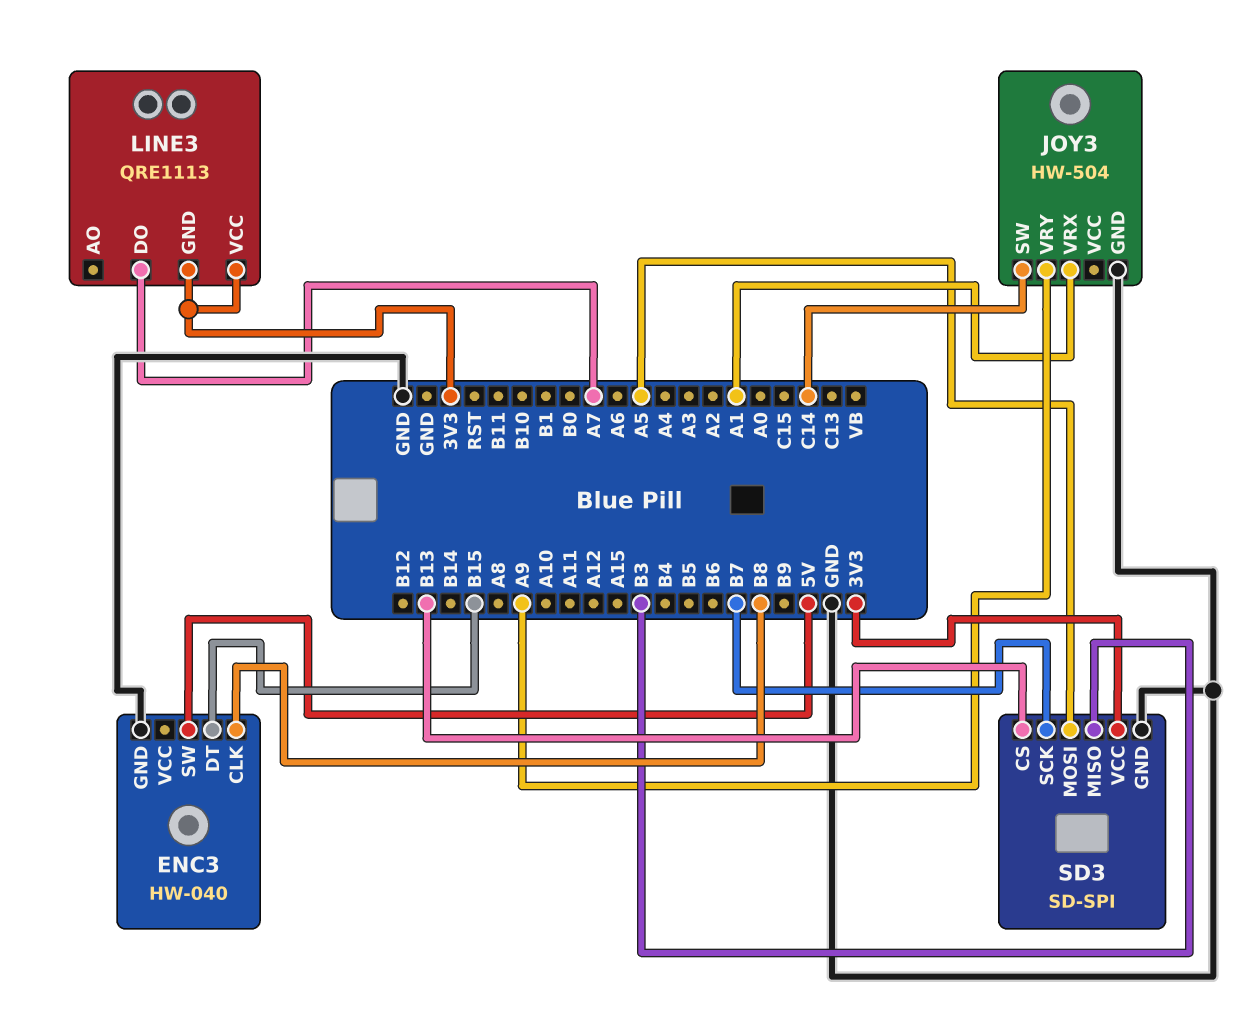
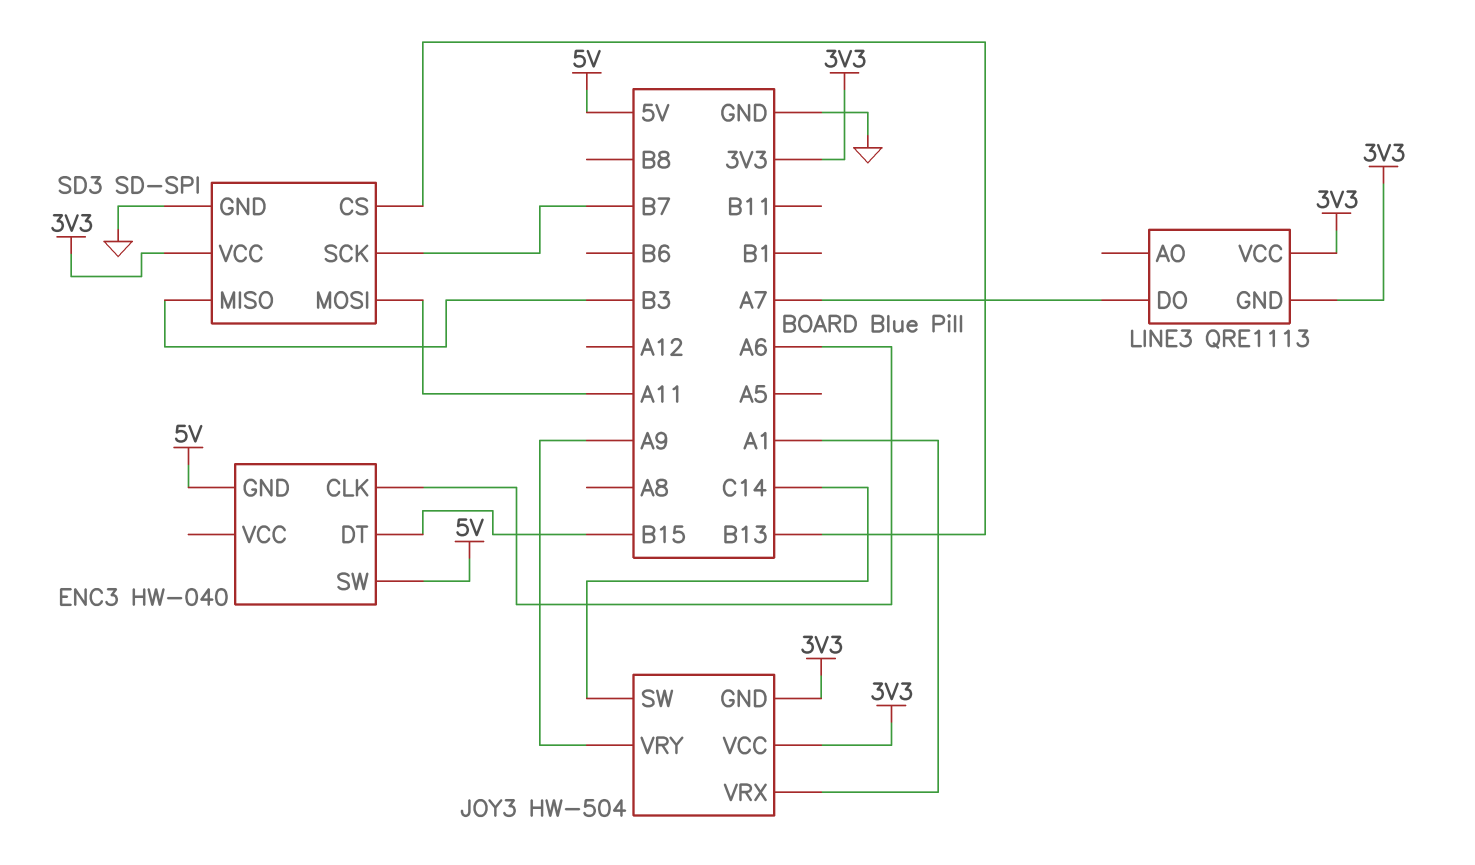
ENC3 pin CLK: B8 -> A6
ENC3 pin GND: GND -> 5V
JOY3 pin GND: GND -> 3V3
JOY3 pin VCC: none -> 3V3
SD3 pin MOSI: A5 -> A11

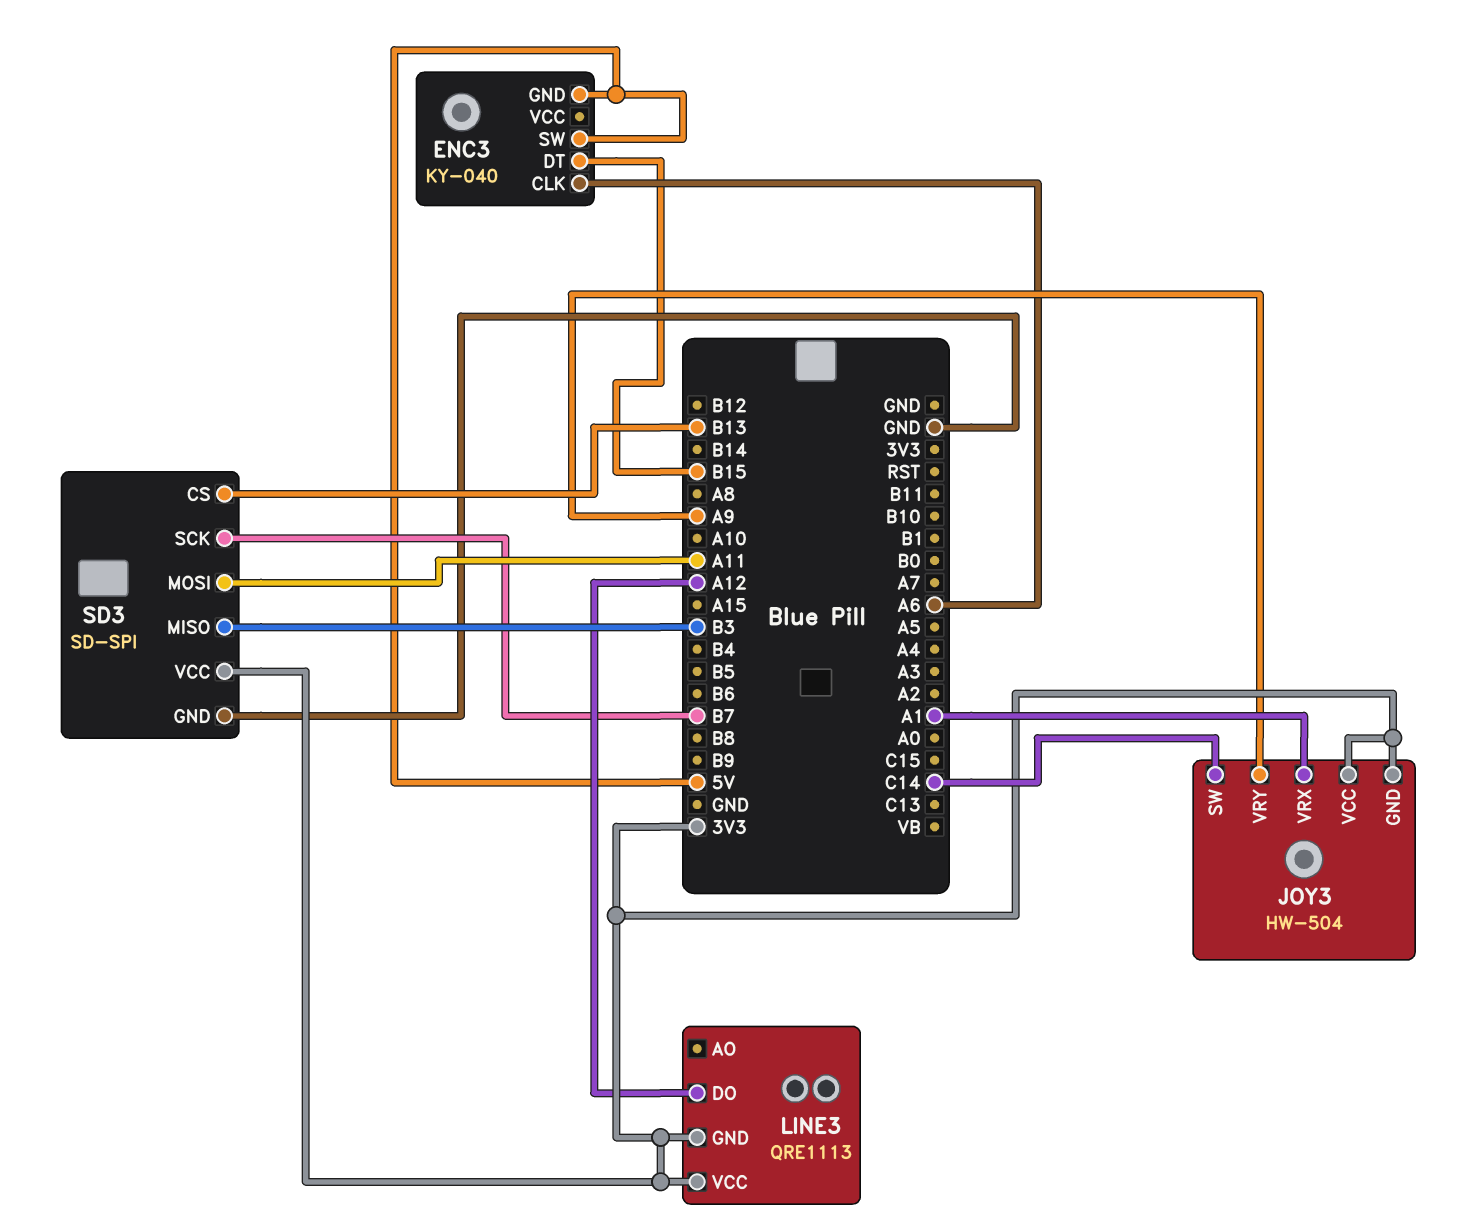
ENC3: HW-040 -> KY-040
LINE3 pin DO: A7 -> A12

